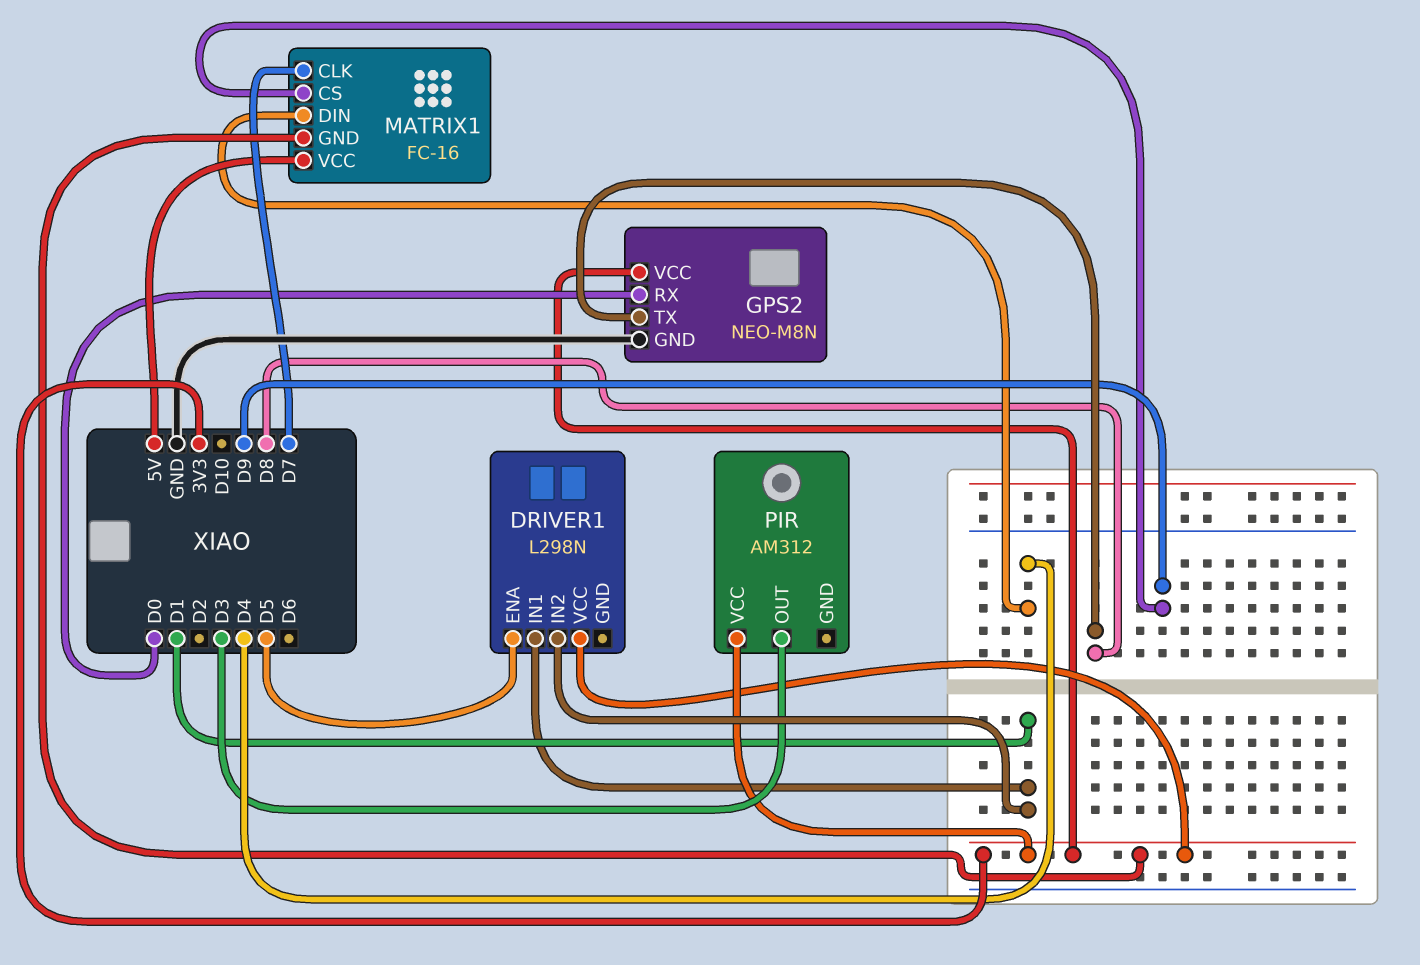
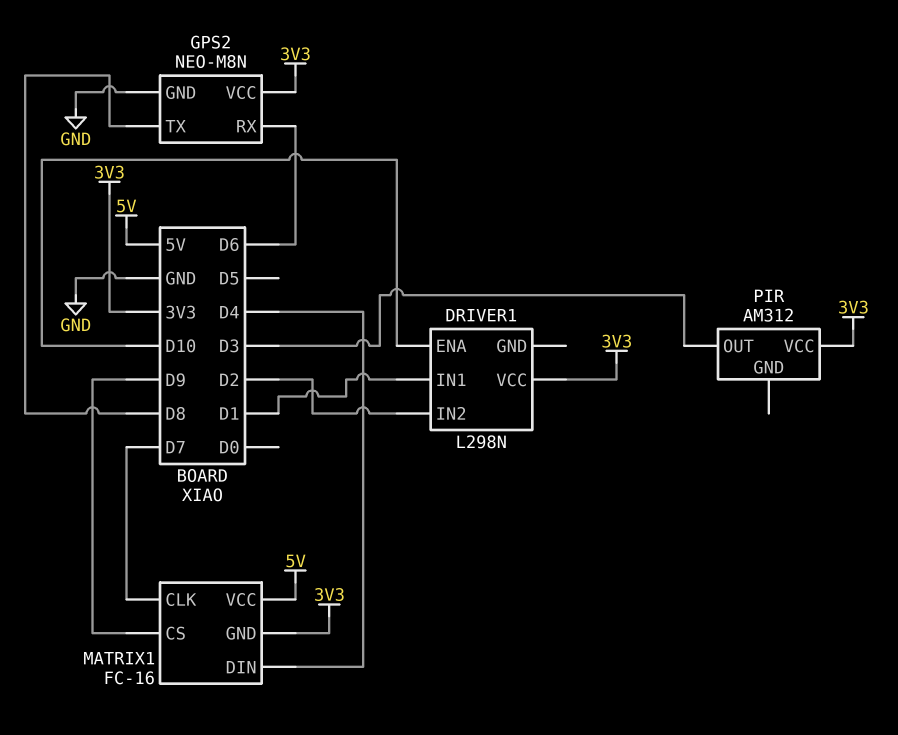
DRIVER1 pin ENA: D5 -> D10
DRIVER1 pin IN2: D1 -> D2
GPS2 pin RX: D0 -> D6

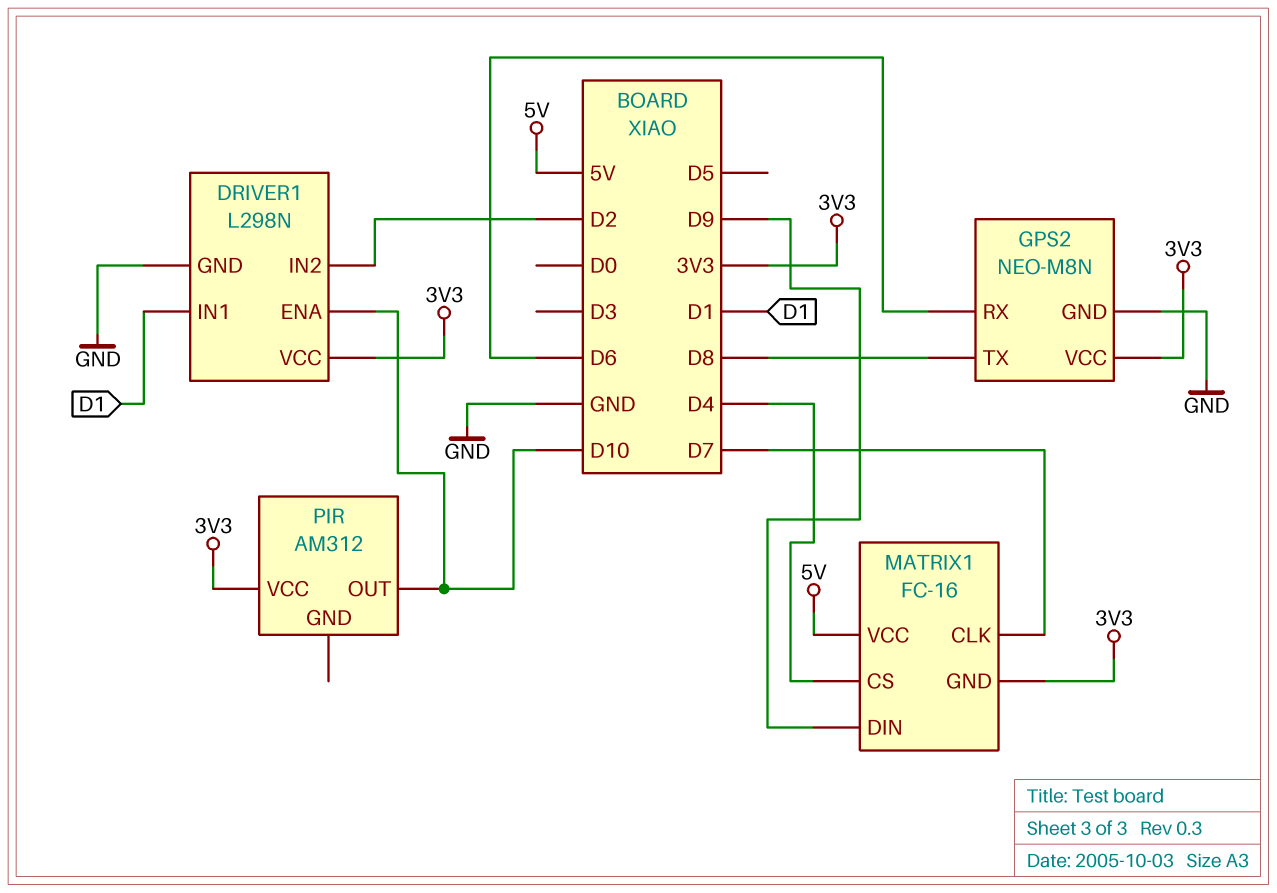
DRIVER1 pin GND: none -> GND
MATRIX1 pin CS: D9 -> D4
MATRIX1 pin DIN: D4 -> D9
PIR pin OUT: D3 -> D10

